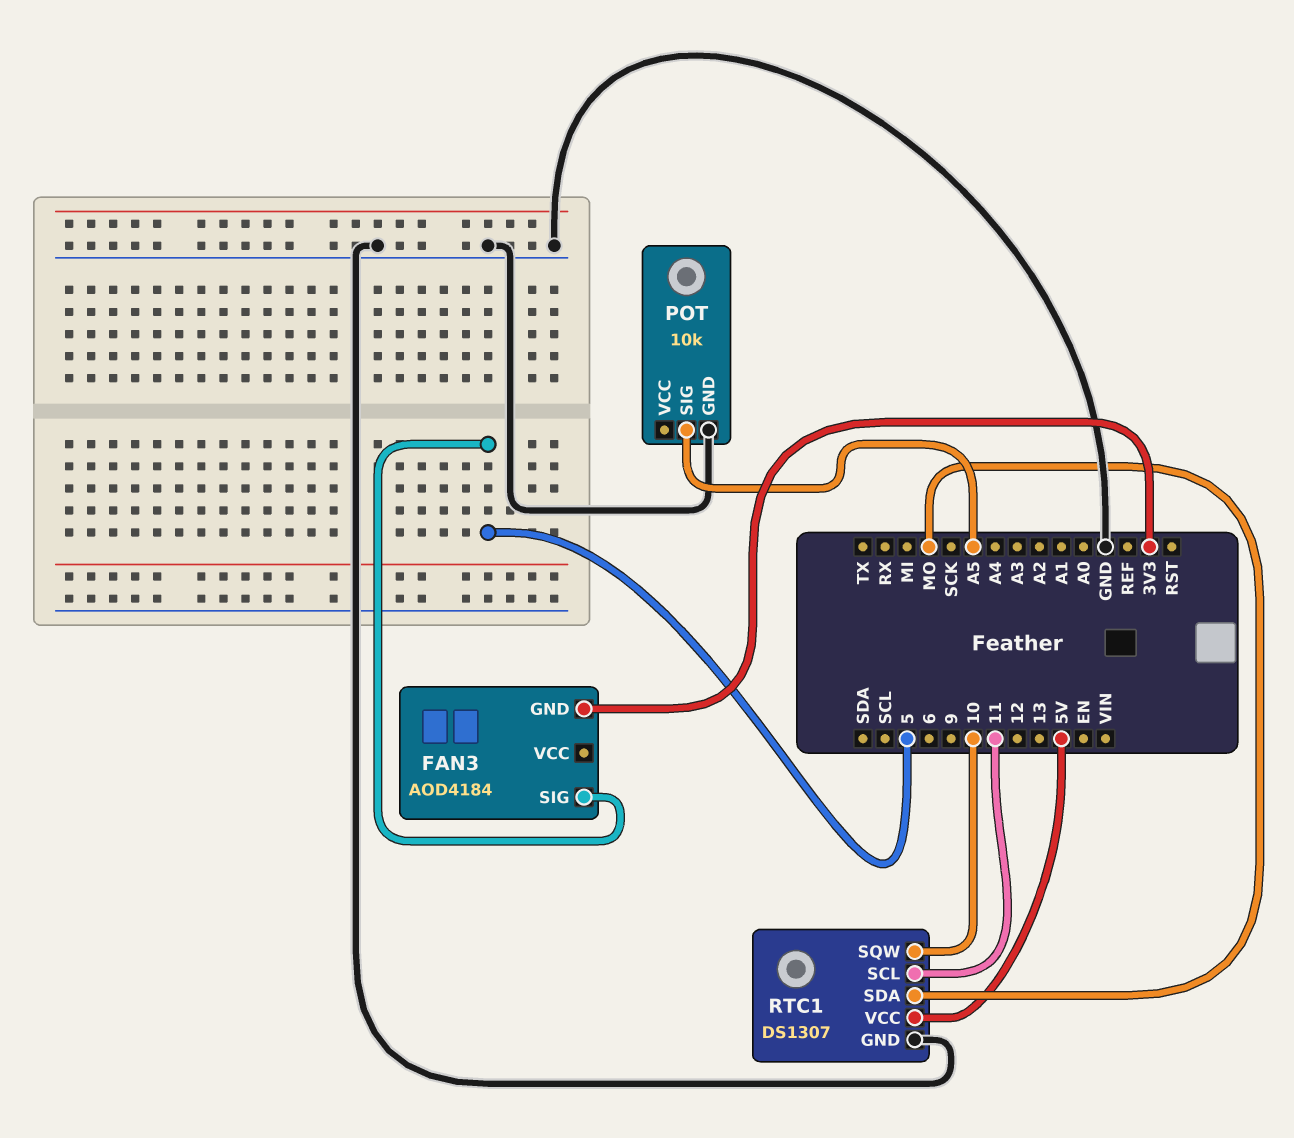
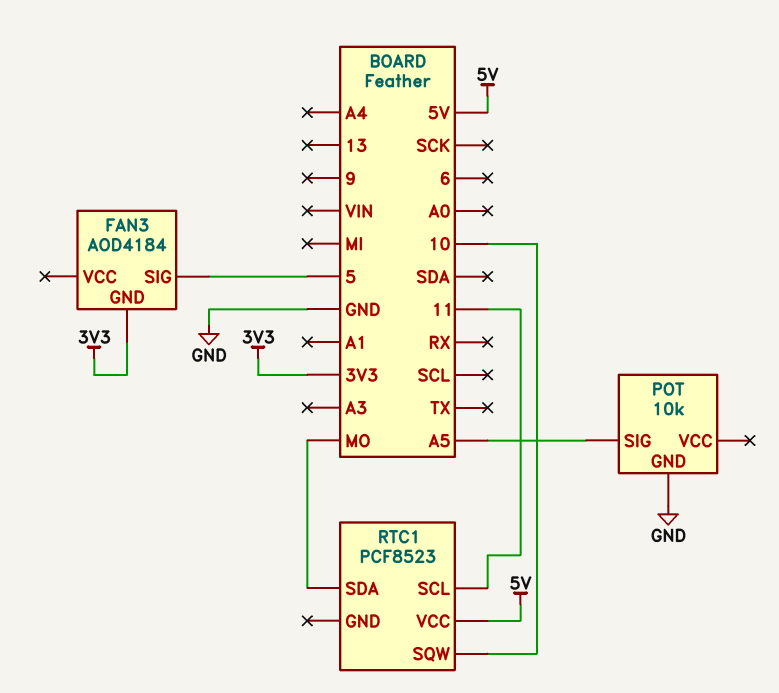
RTC1: DS1307 -> PCF8523
RTC1 pin GND: GND -> none

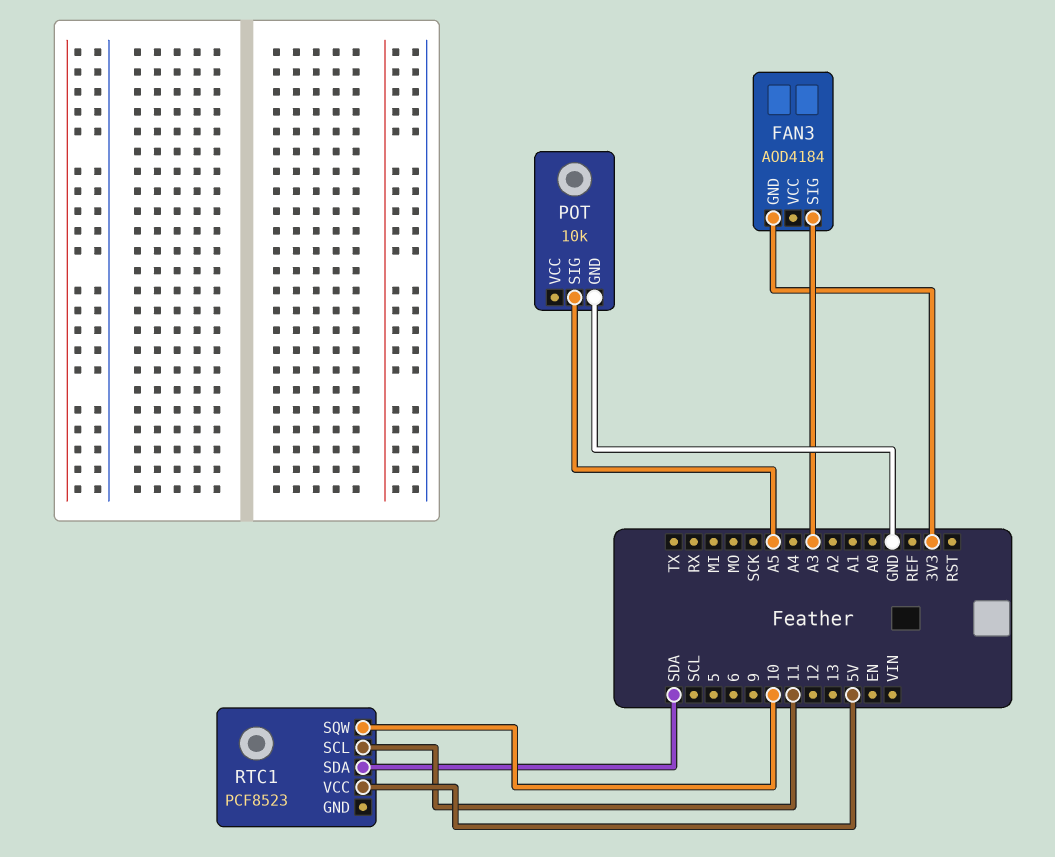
FAN3 pin SIG: 5 -> A3
RTC1 pin SDA: MO -> SDA

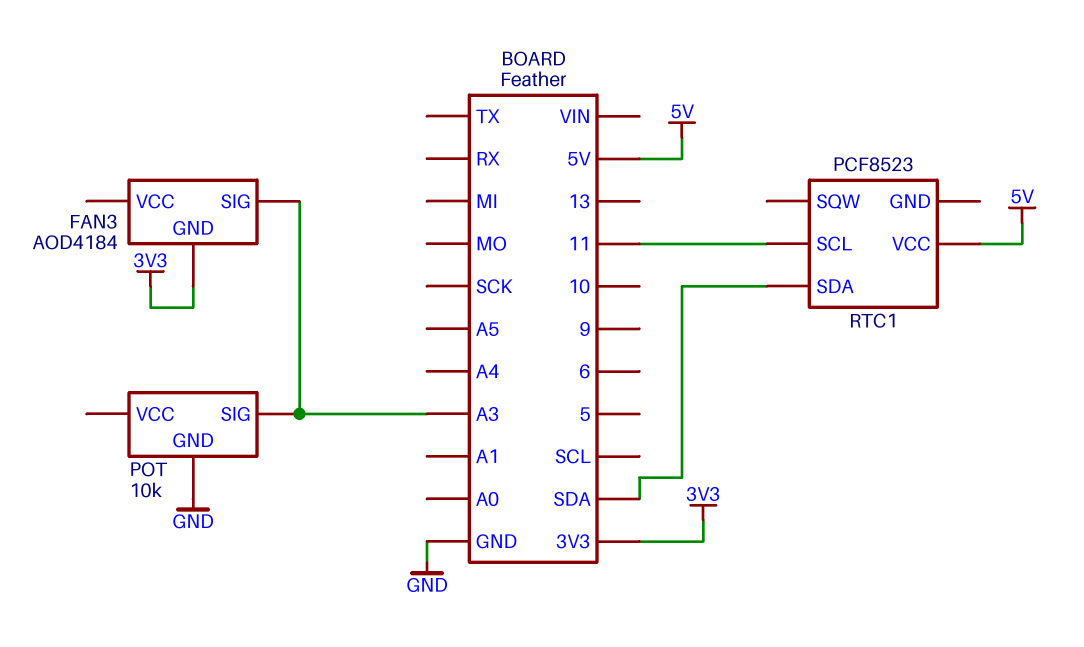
POT pin SIG: A5 -> A3
RTC1 pin SQW: 10 -> none

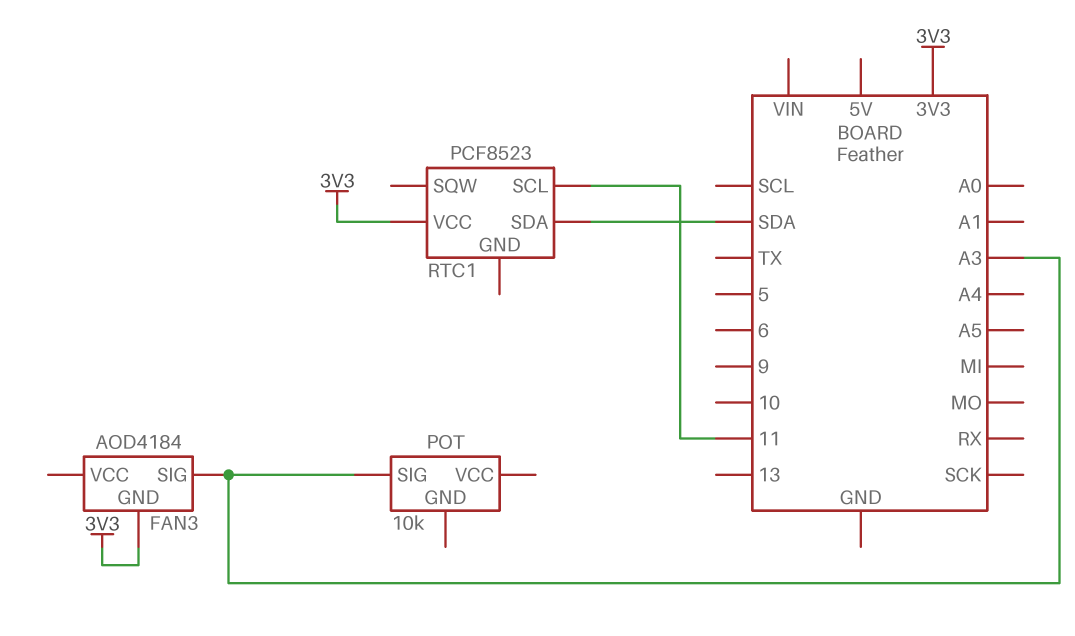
POT pin GND: GND -> none
RTC1 pin VCC: 5V -> 3V3

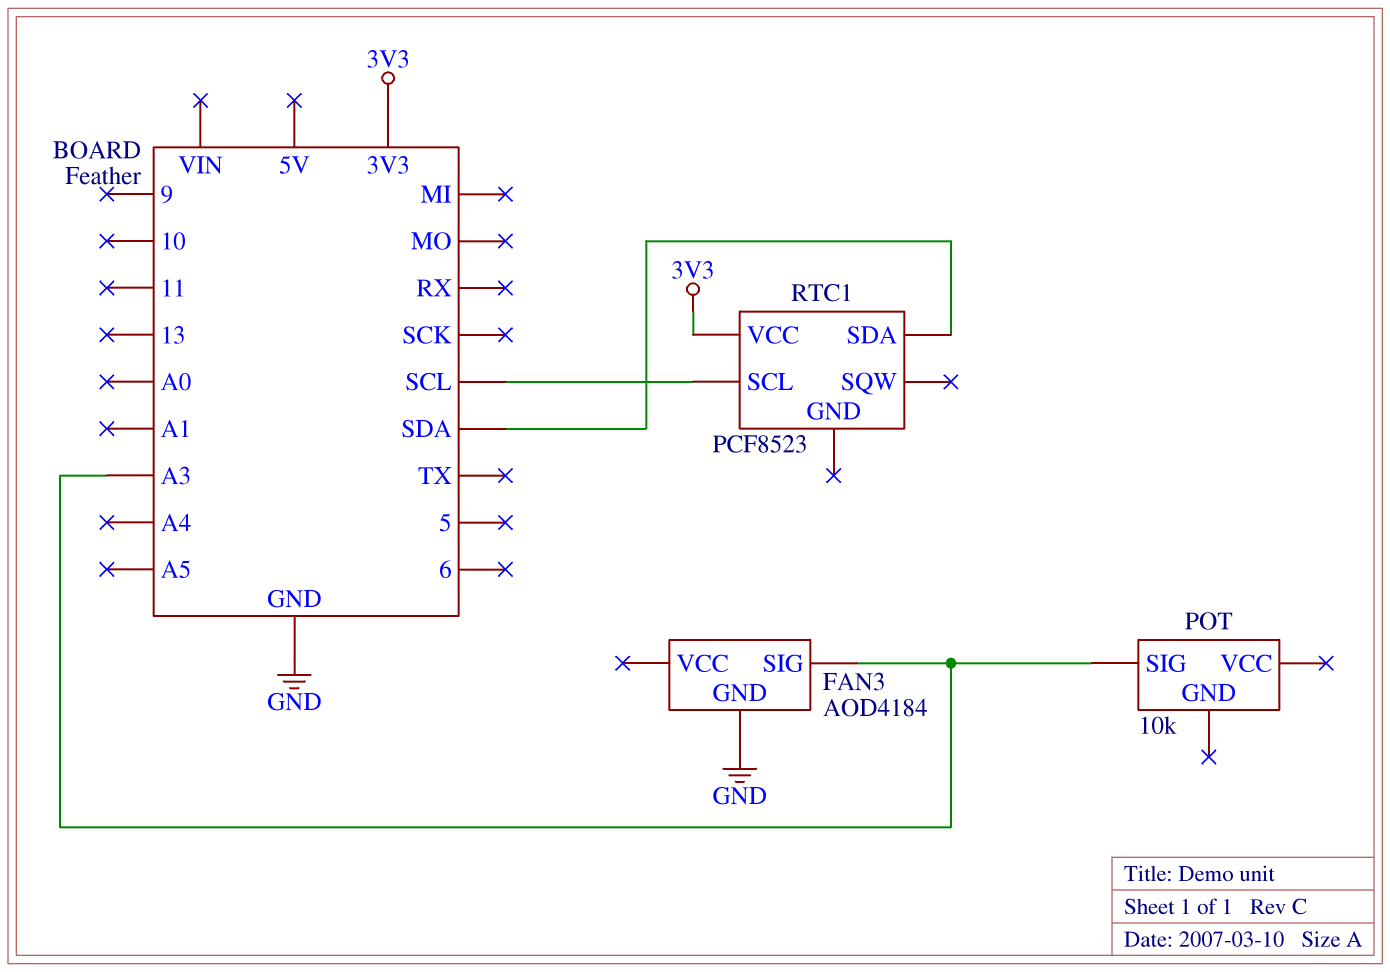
FAN3 pin GND: 3V3 -> GND
RTC1 pin SCL: 11 -> SCL

